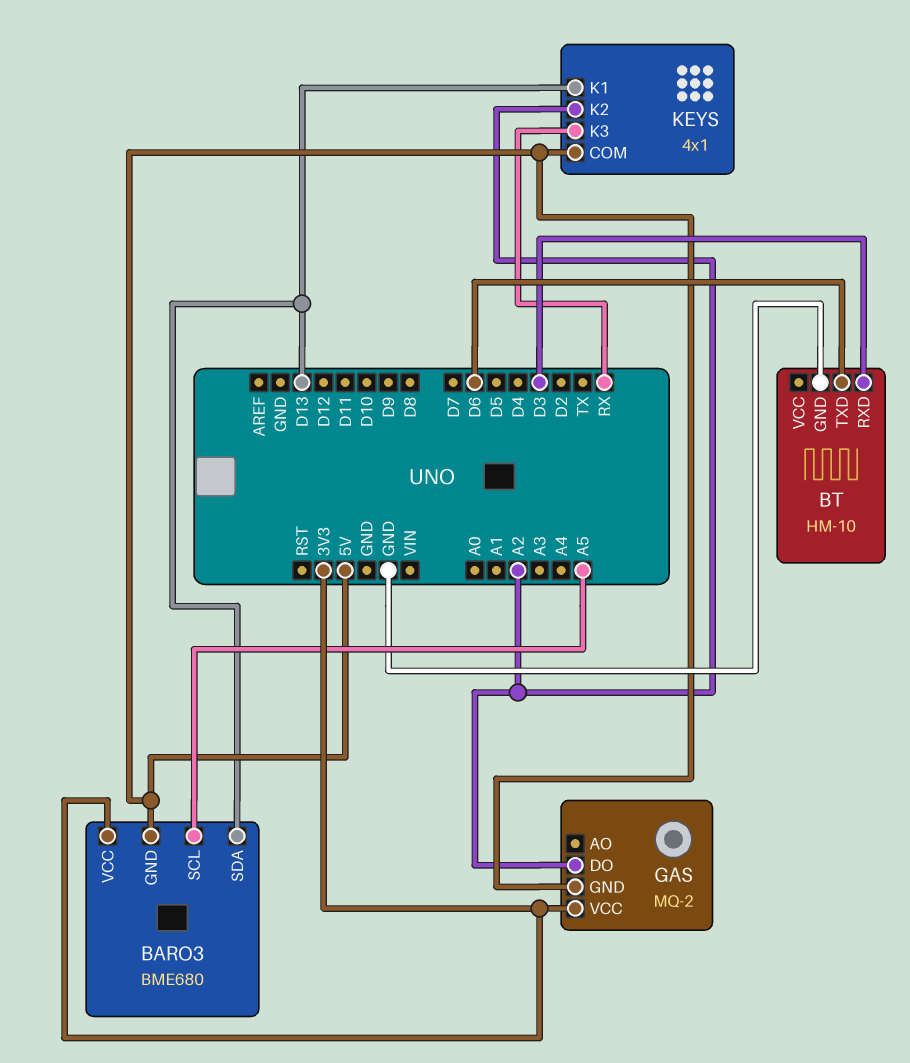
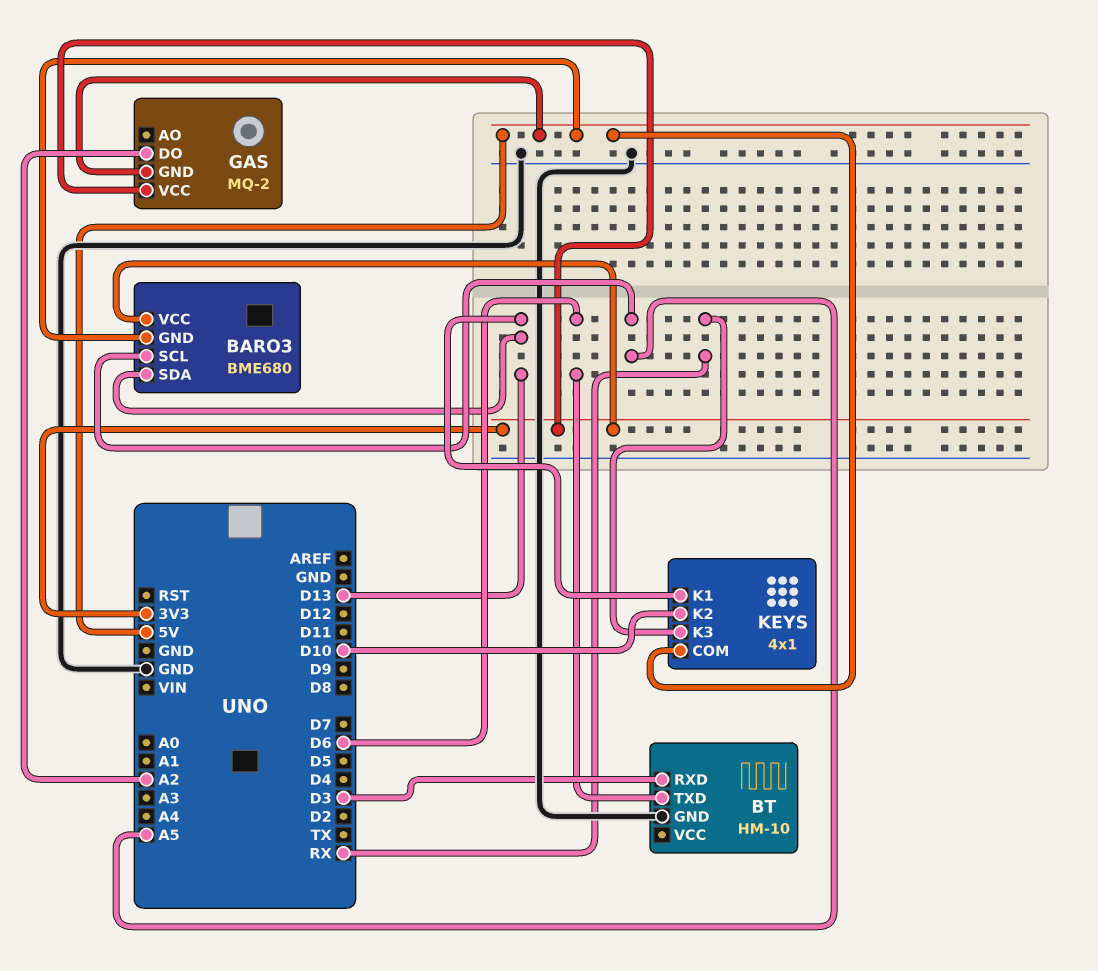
KEYS pin K2: A2 -> D10

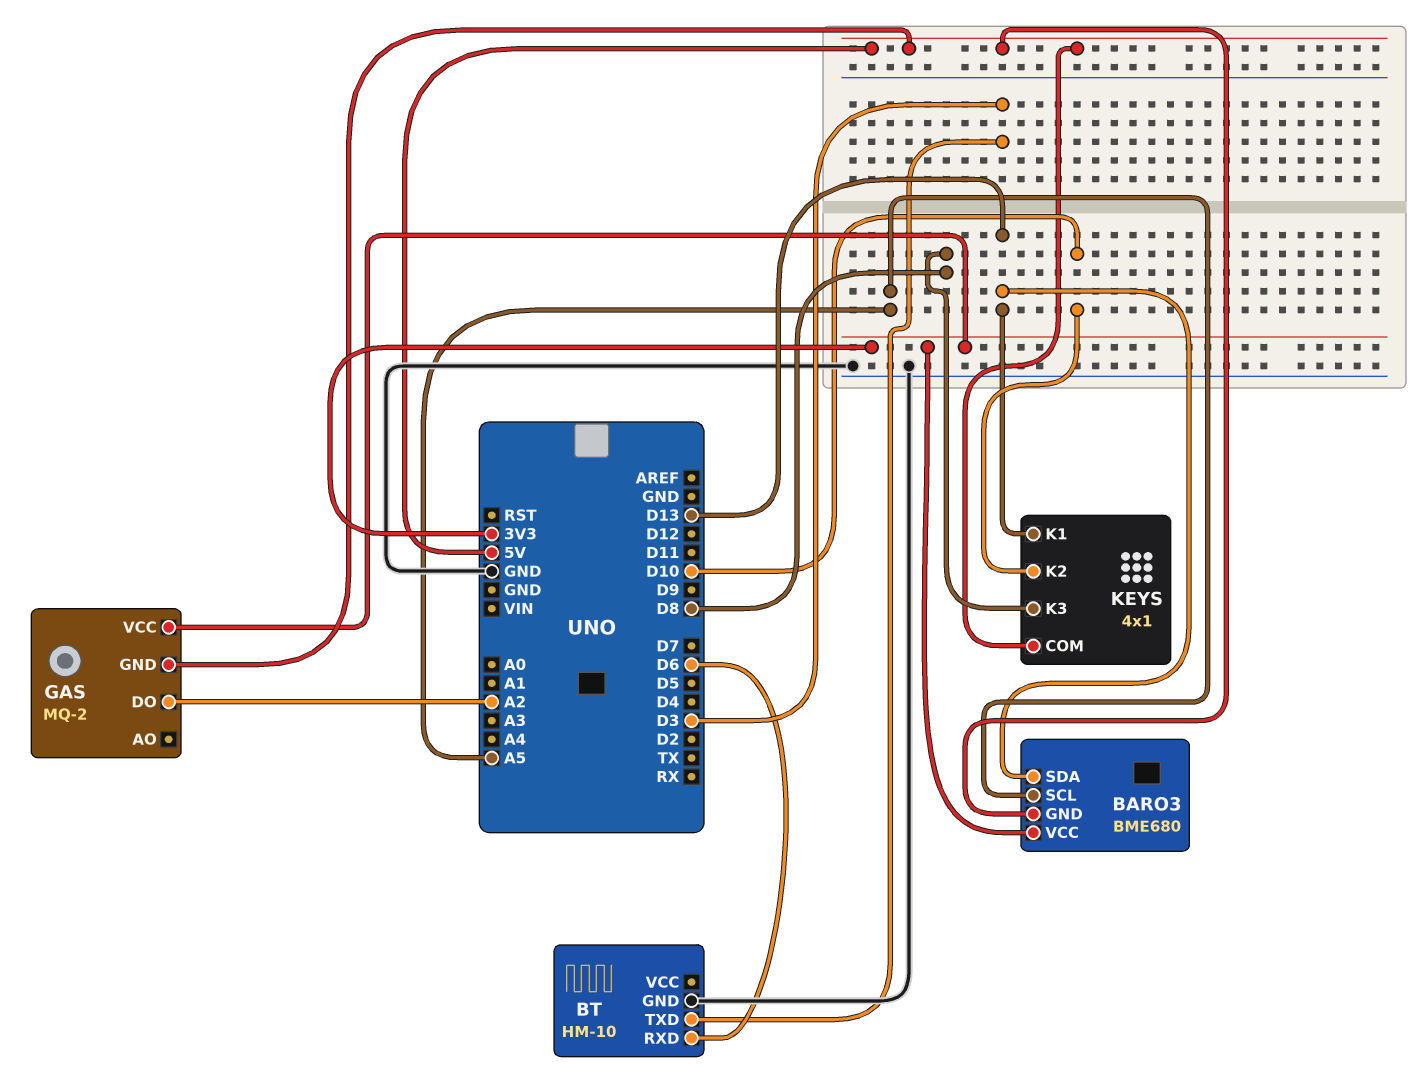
BT pin RXD: D3 -> D6
BT pin TXD: D6 -> D3
KEYS pin K3: RX -> D8

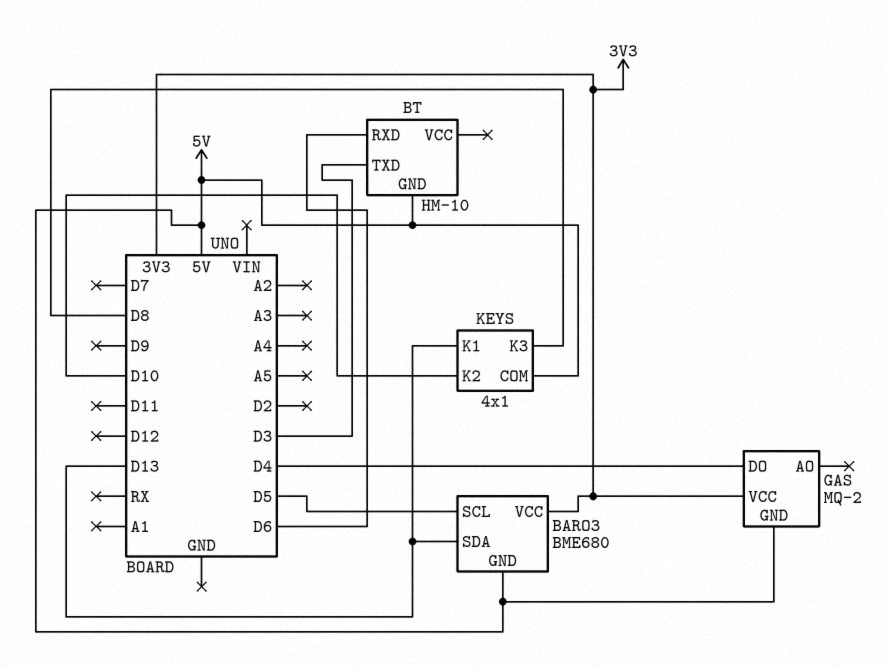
BARO3 pin SCL: A5 -> D5
BT pin GND: GND -> 5V
GAS pin DO: A2 -> D4

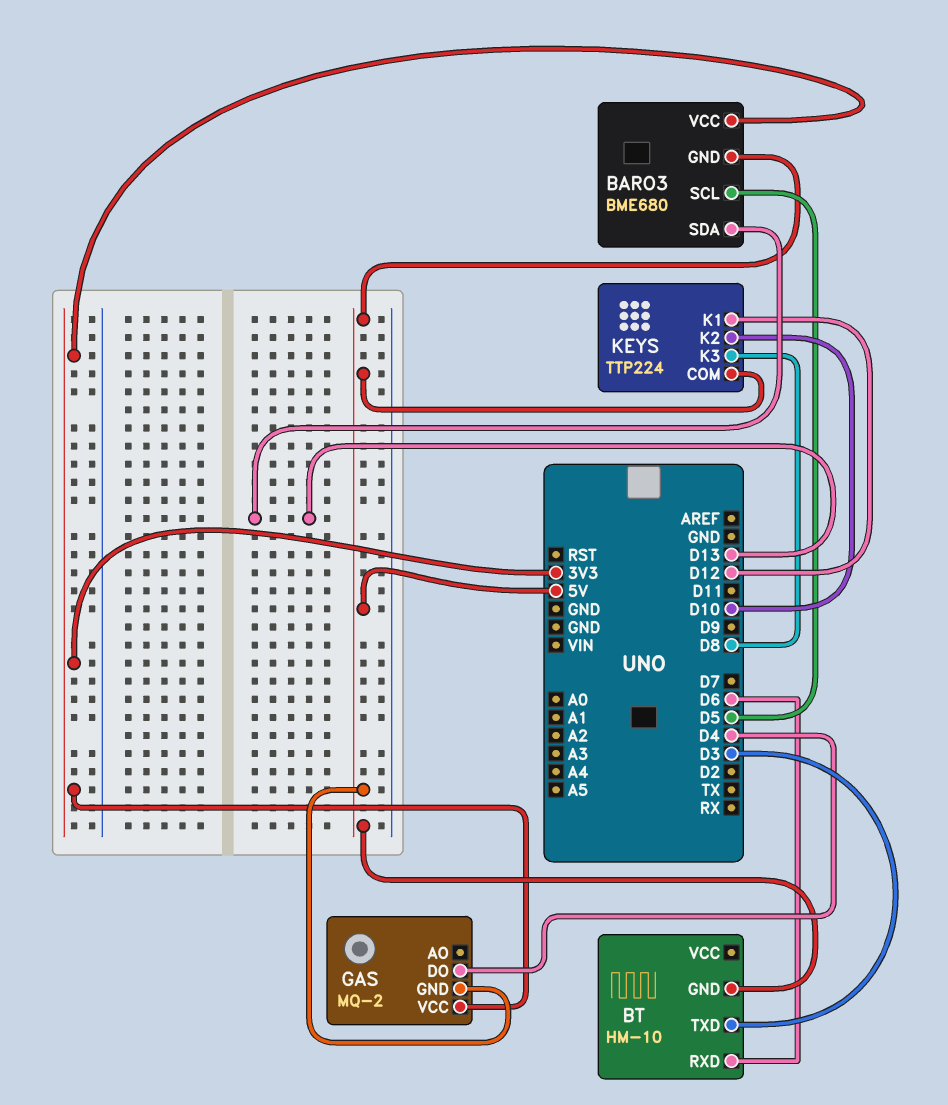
KEYS: 4x1 -> TTP224
KEYS pin K1: D13 -> D12

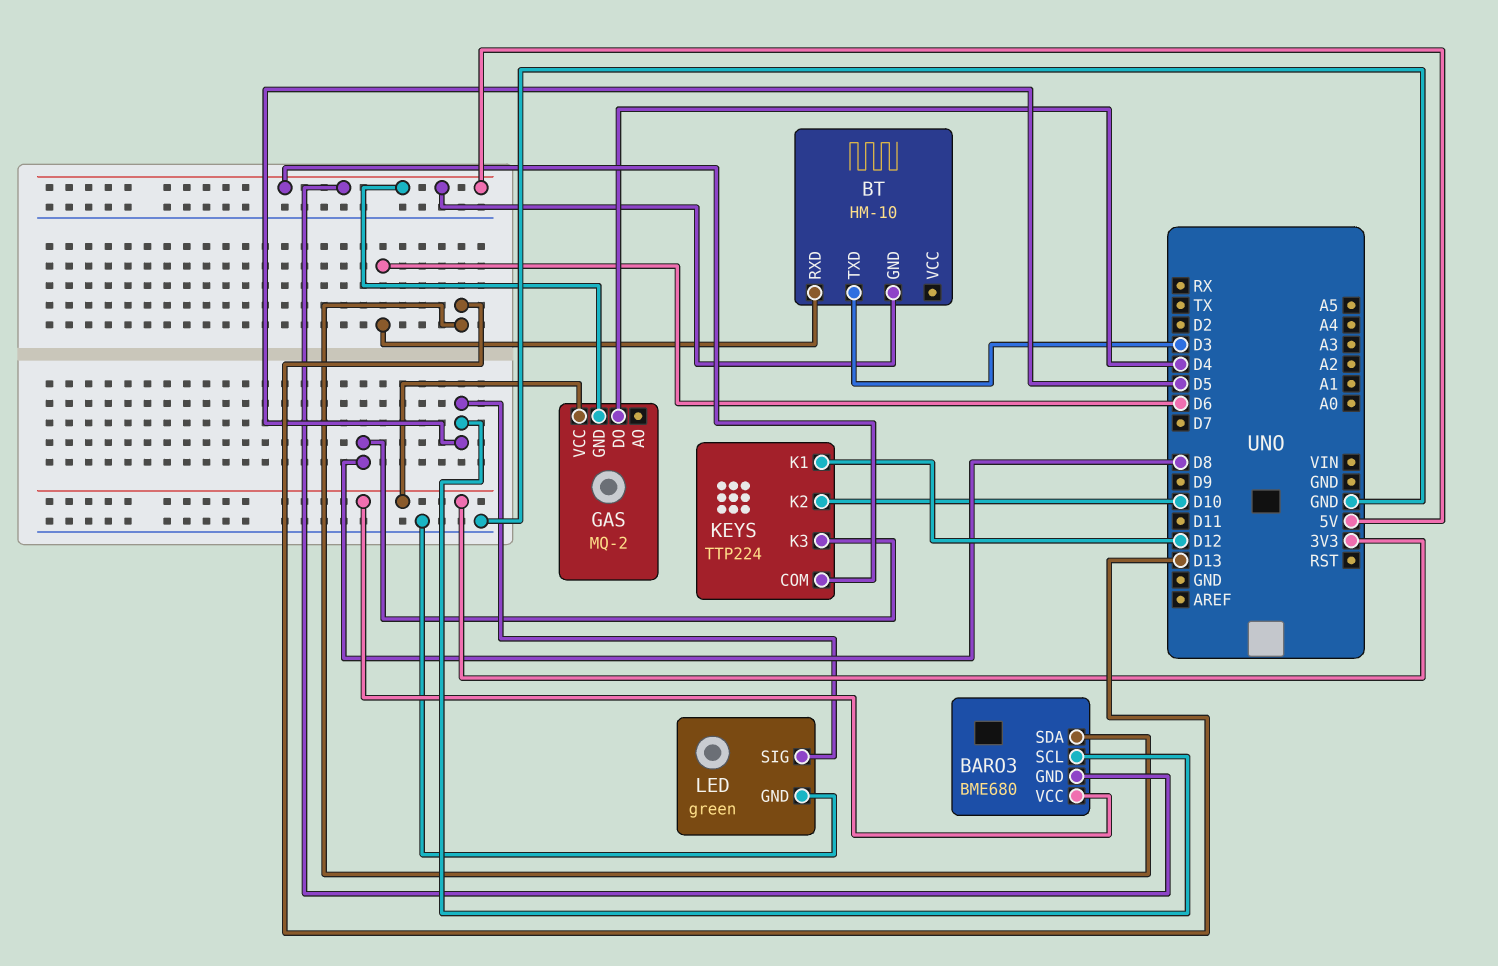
LED: none -> green
LED pin GND: none -> GND
LED pin SIG: none -> D5

